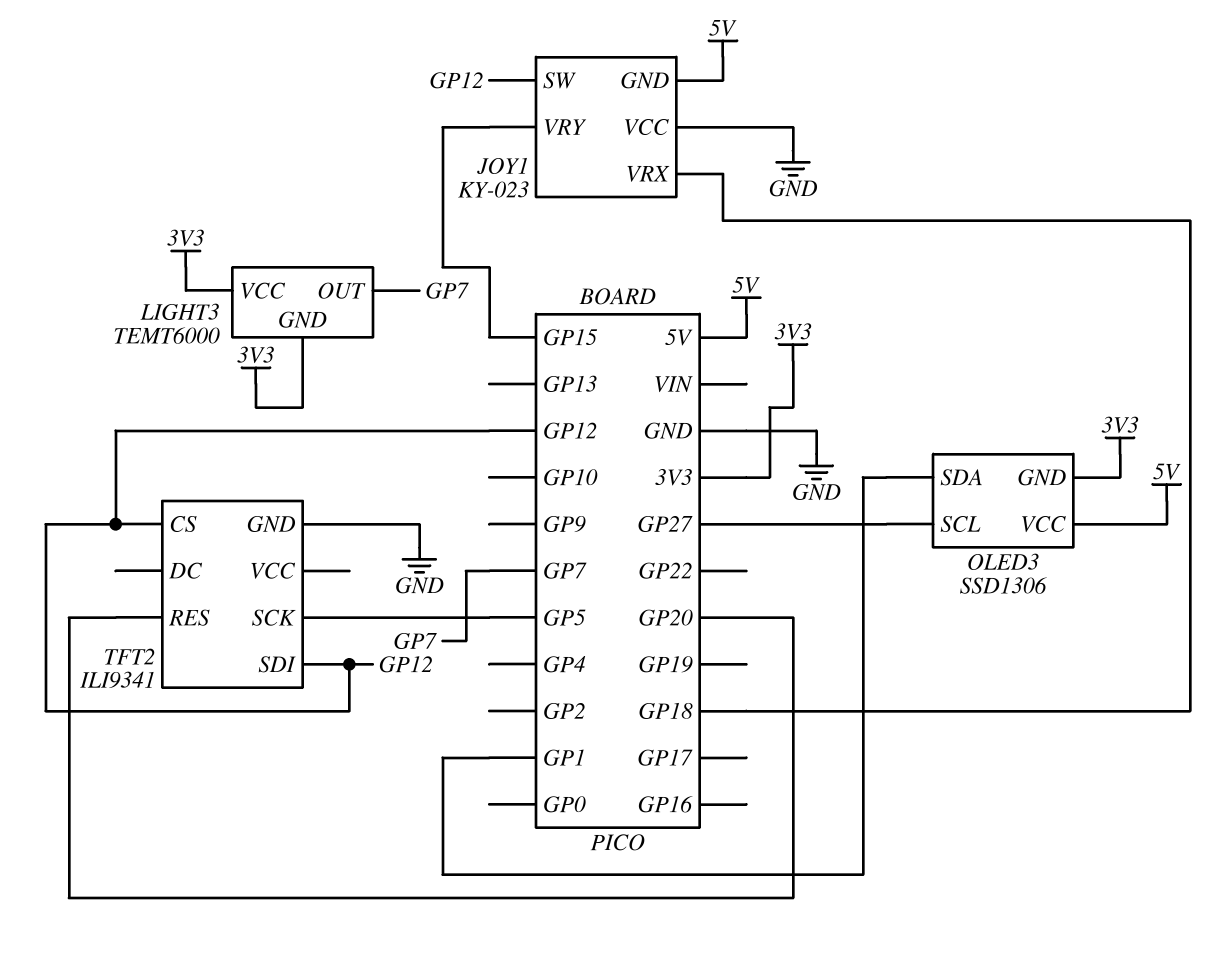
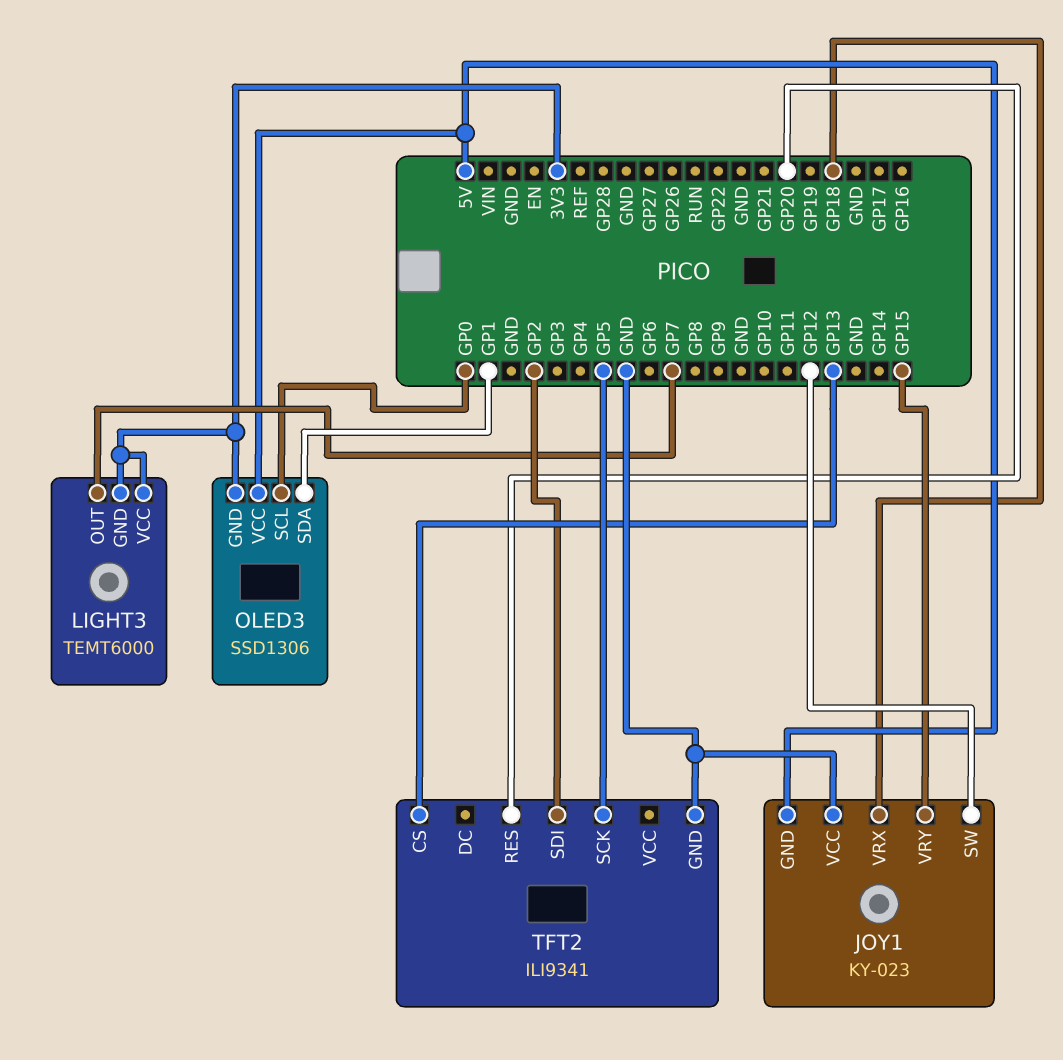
OLED3 pin SCL: GP27 -> GP0
TFT2 pin CS: GP12 -> GP13
TFT2 pin SDI: GP12 -> GP2

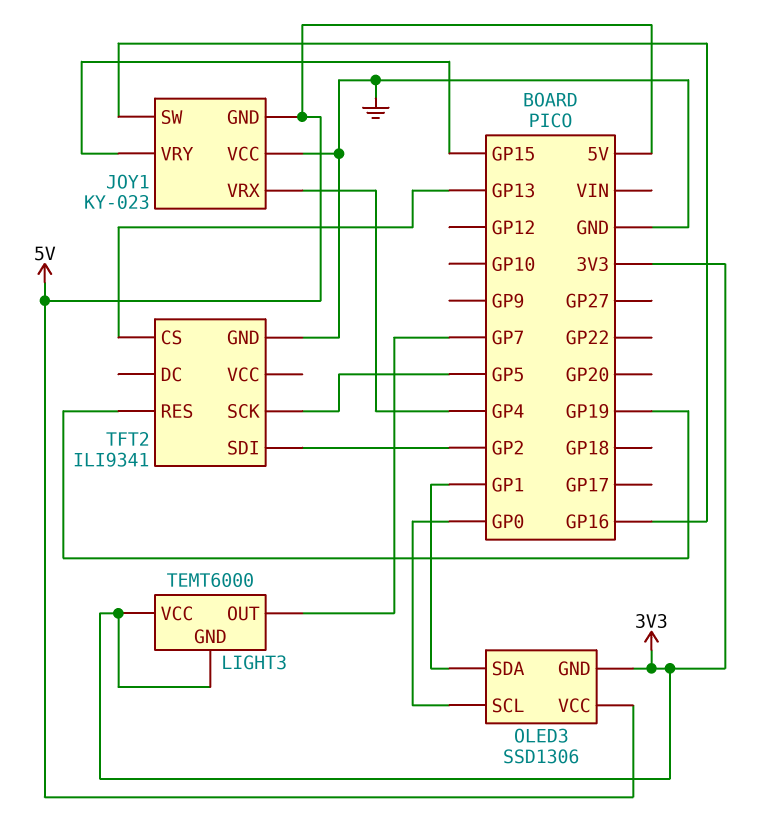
JOY1 pin SW: GP12 -> GP16
JOY1 pin VRX: GP18 -> GP4
TFT2 pin RES: GP20 -> GP19

